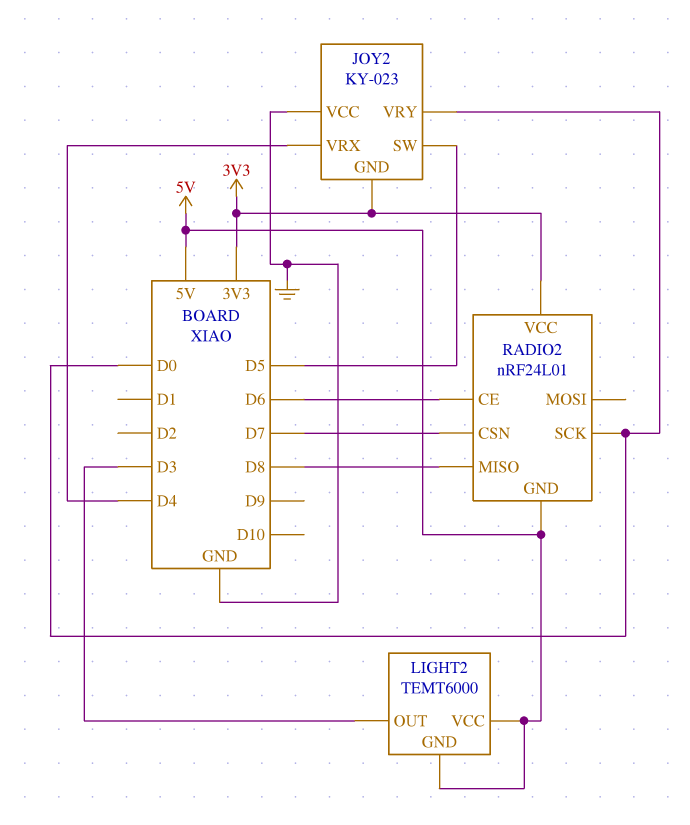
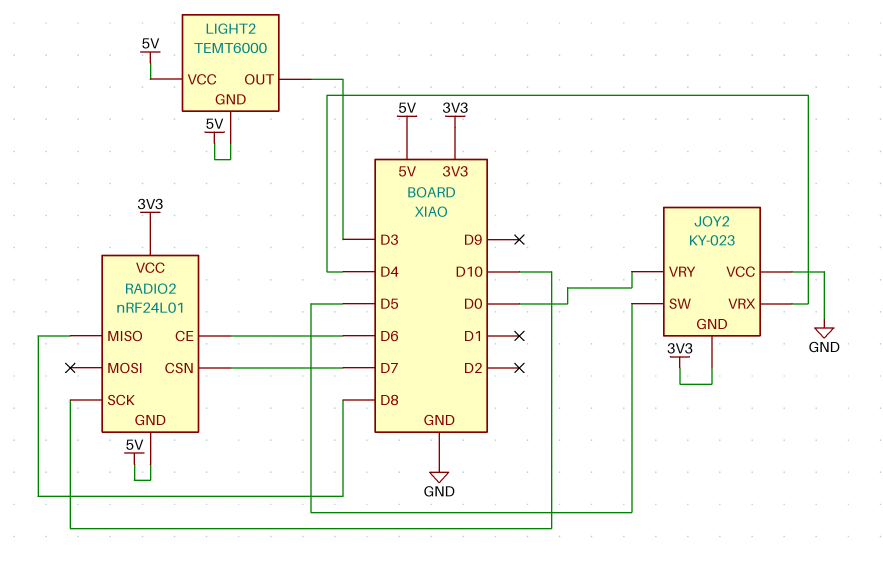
RADIO2 pin SCK: D0 -> D10

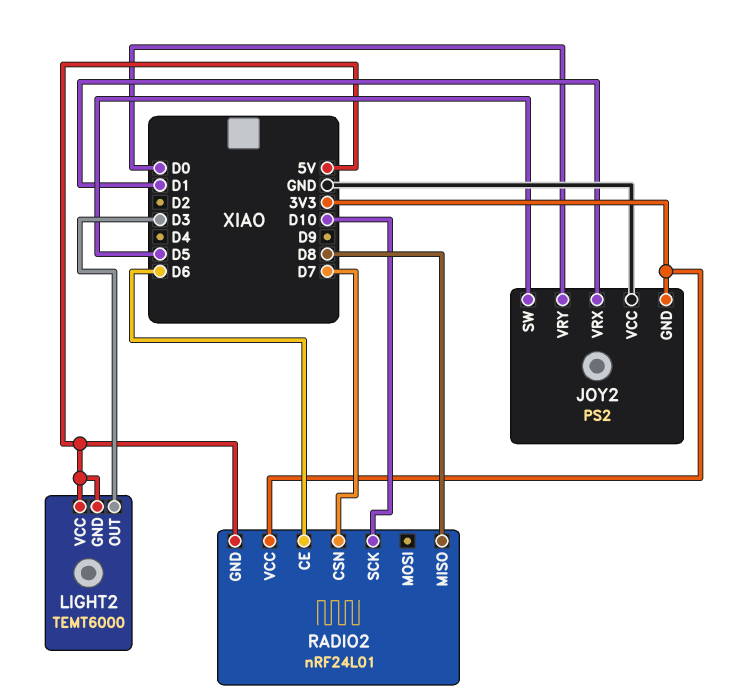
JOY2: KY-023 -> PS2
JOY2 pin VRX: D4 -> D1

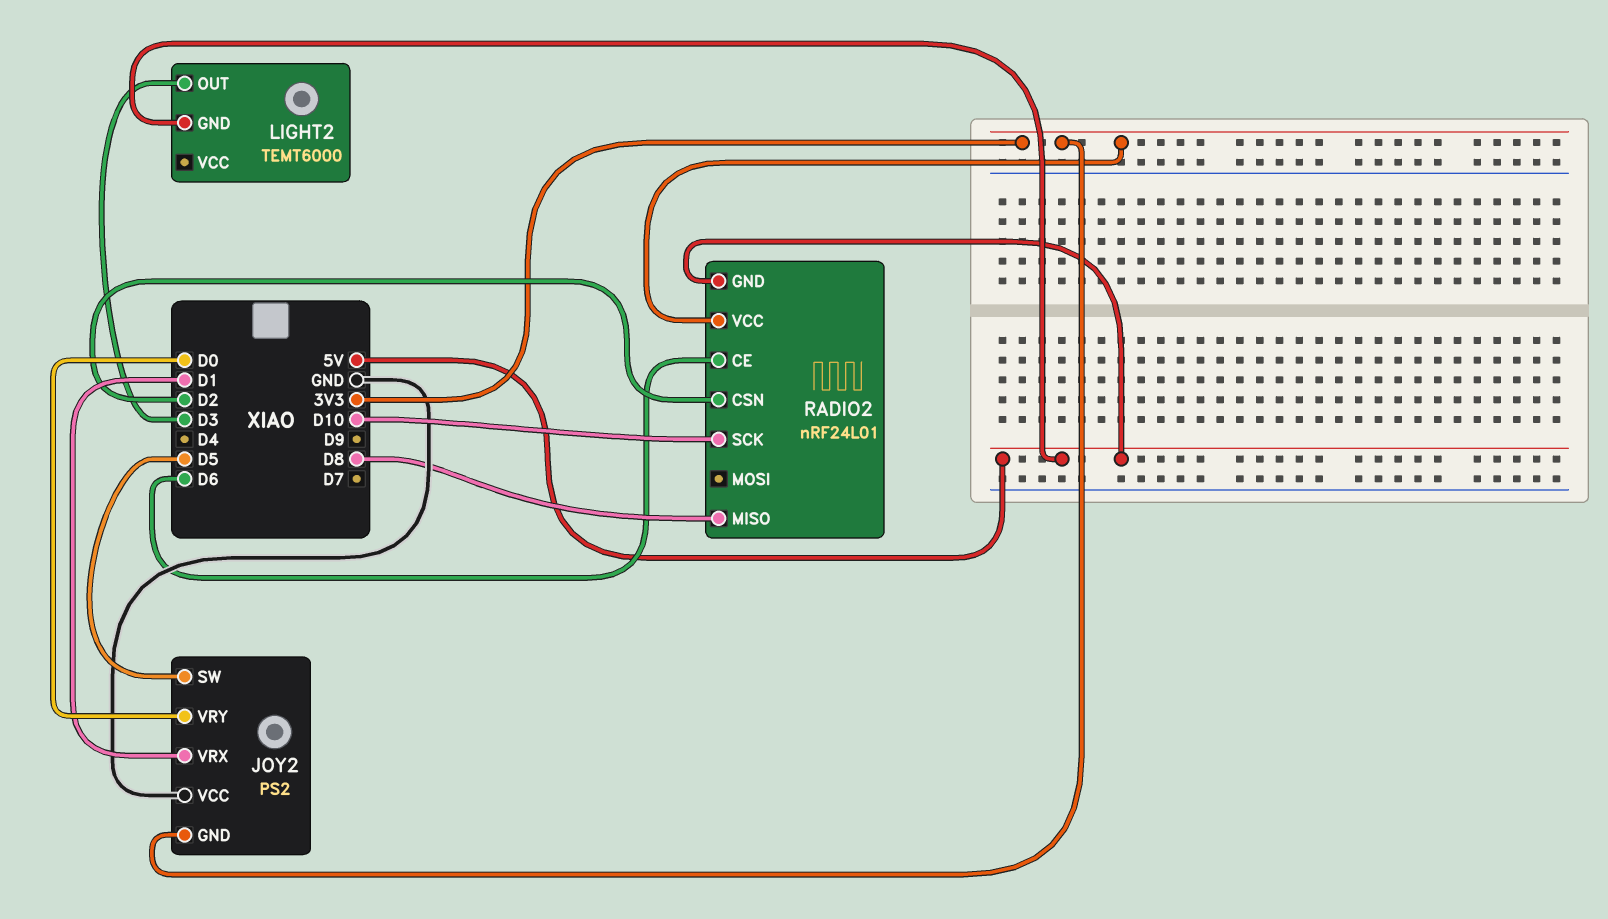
LIGHT2 pin VCC: 5V -> none
RADIO2 pin CSN: D7 -> D2

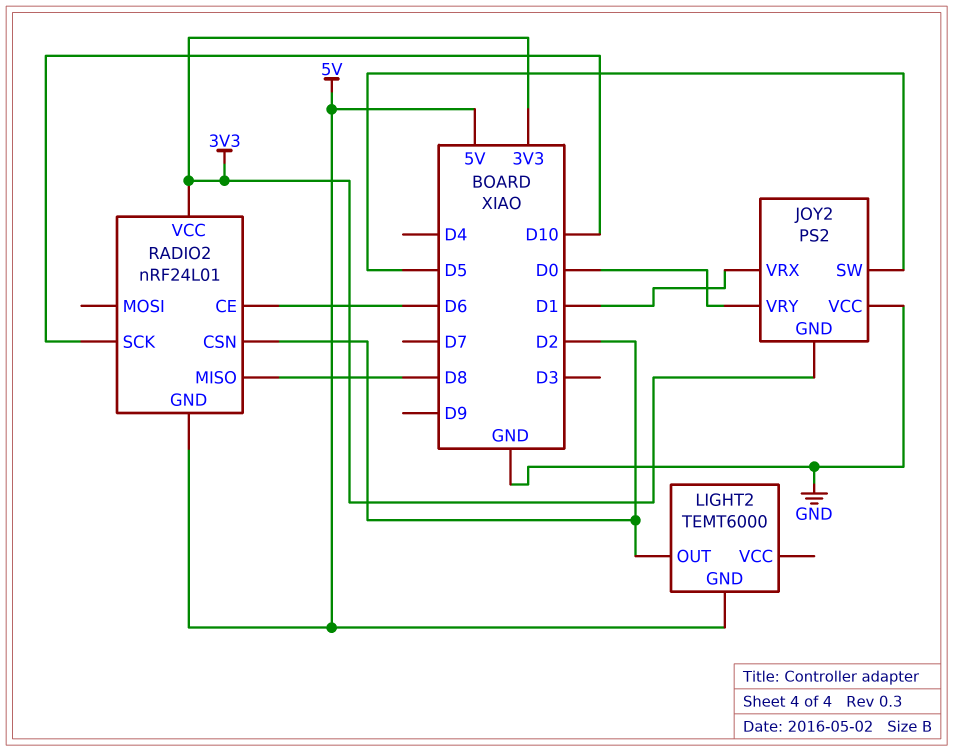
LIGHT2 pin OUT: D3 -> D2

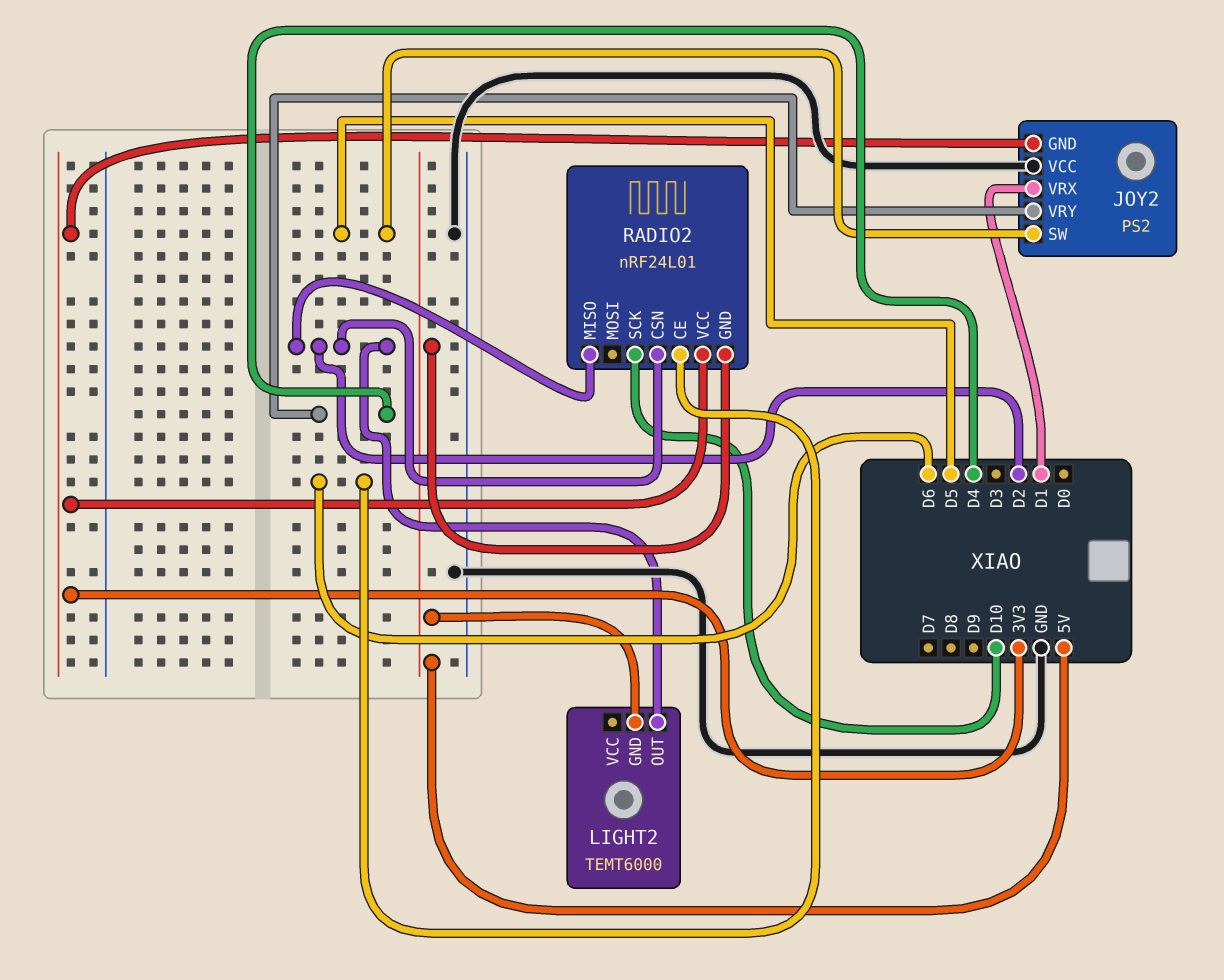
JOY2 pin VRY: D0 -> D4
RADIO2 pin MISO: D8 -> D2

